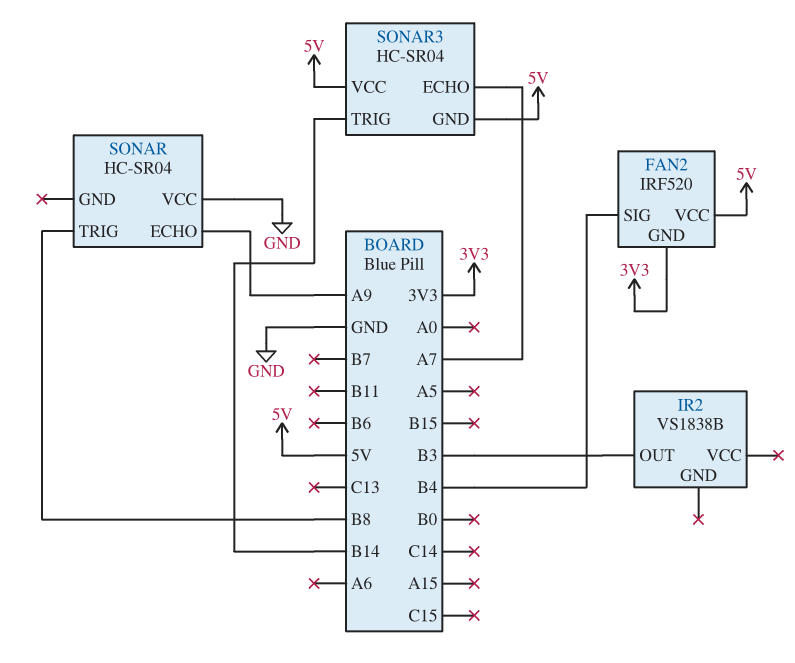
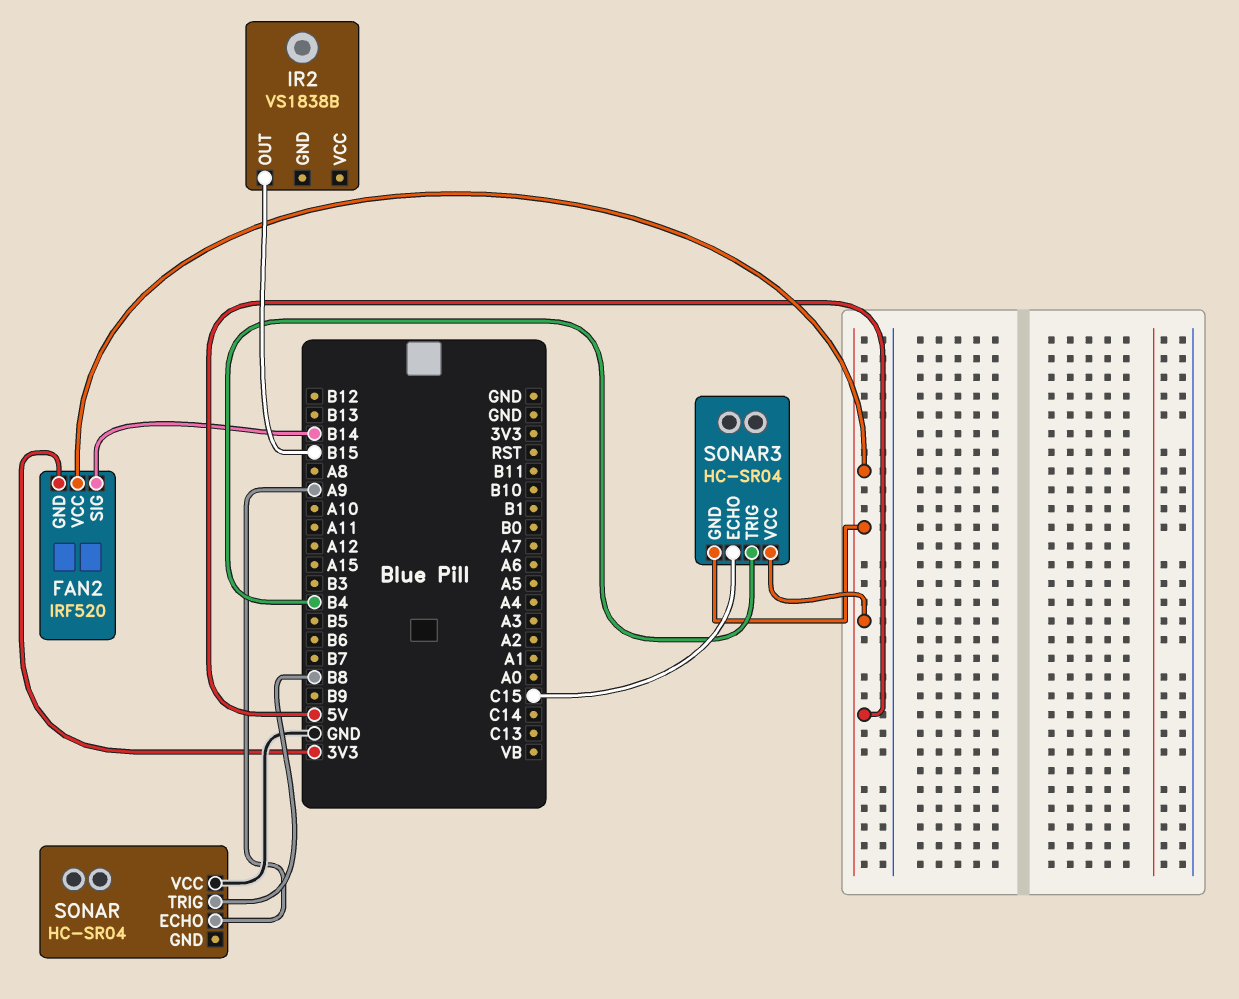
FAN2 pin SIG: B4 -> B14
IR2 pin OUT: B3 -> B15
SONAR3 pin ECHO: A7 -> C15
SONAR3 pin TRIG: B14 -> B4

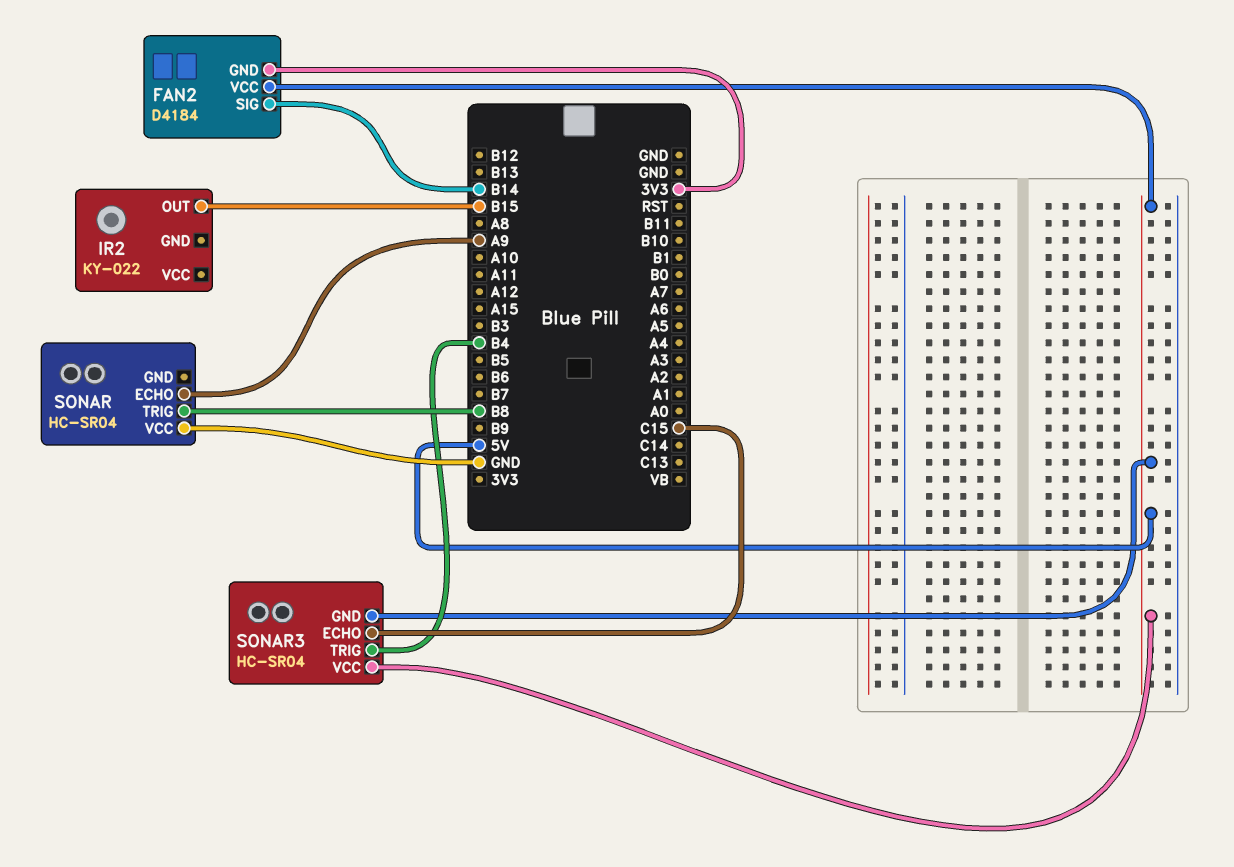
FAN2: IRF520 -> D4184
IR2: VS1838B -> KY-022

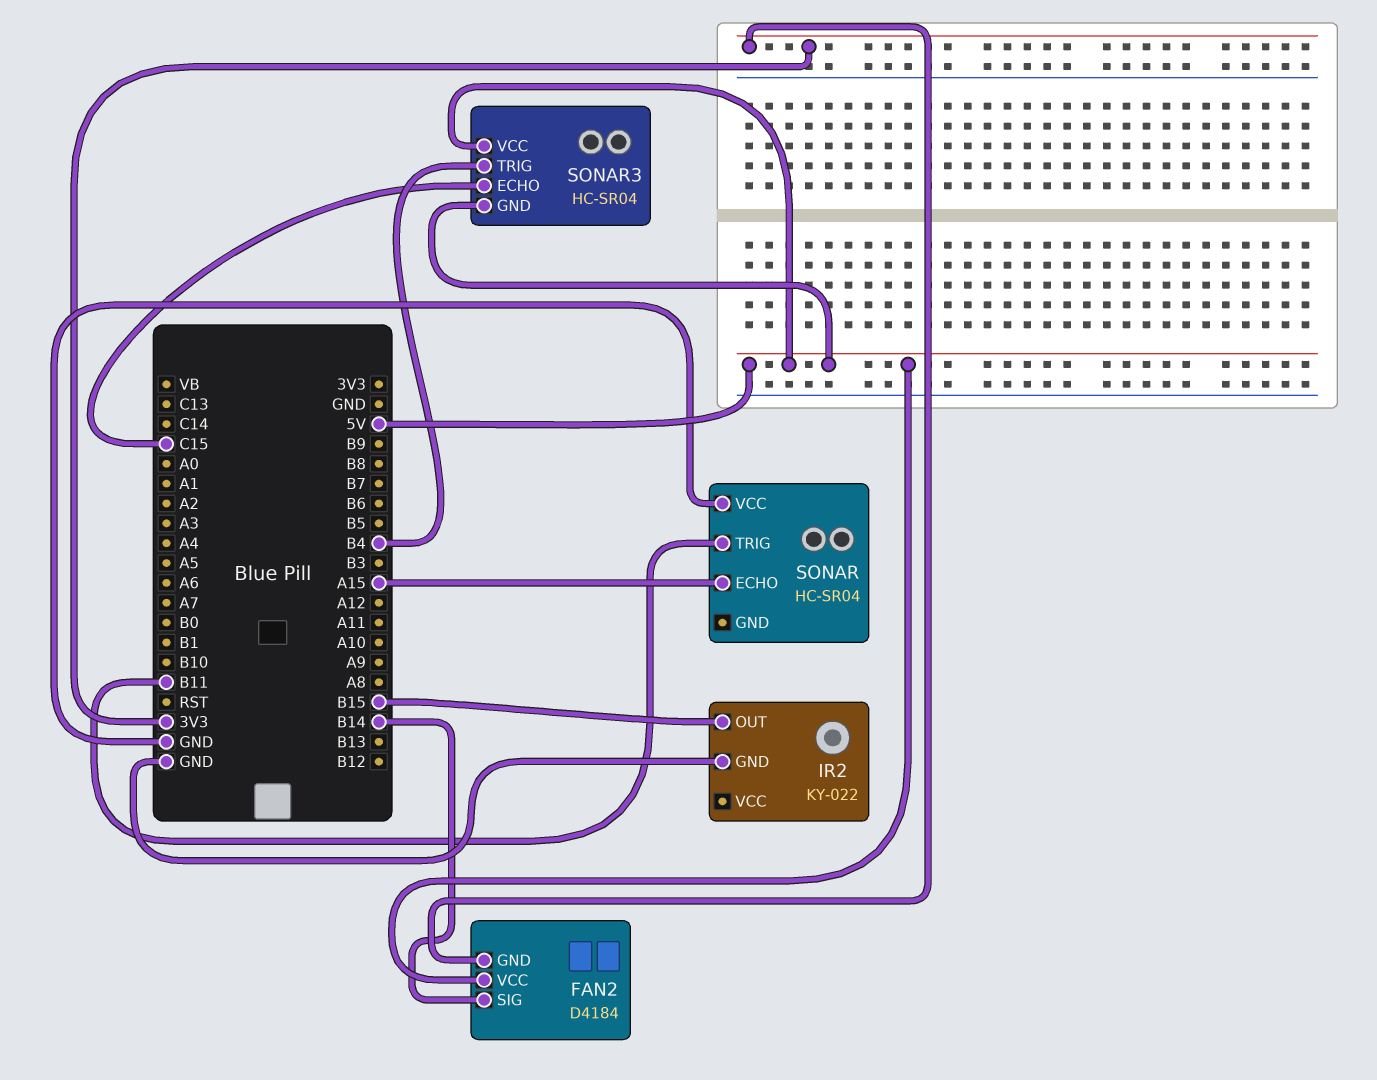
IR2 pin GND: none -> GND
SONAR pin ECHO: A9 -> A15
SONAR pin TRIG: B8 -> B11

